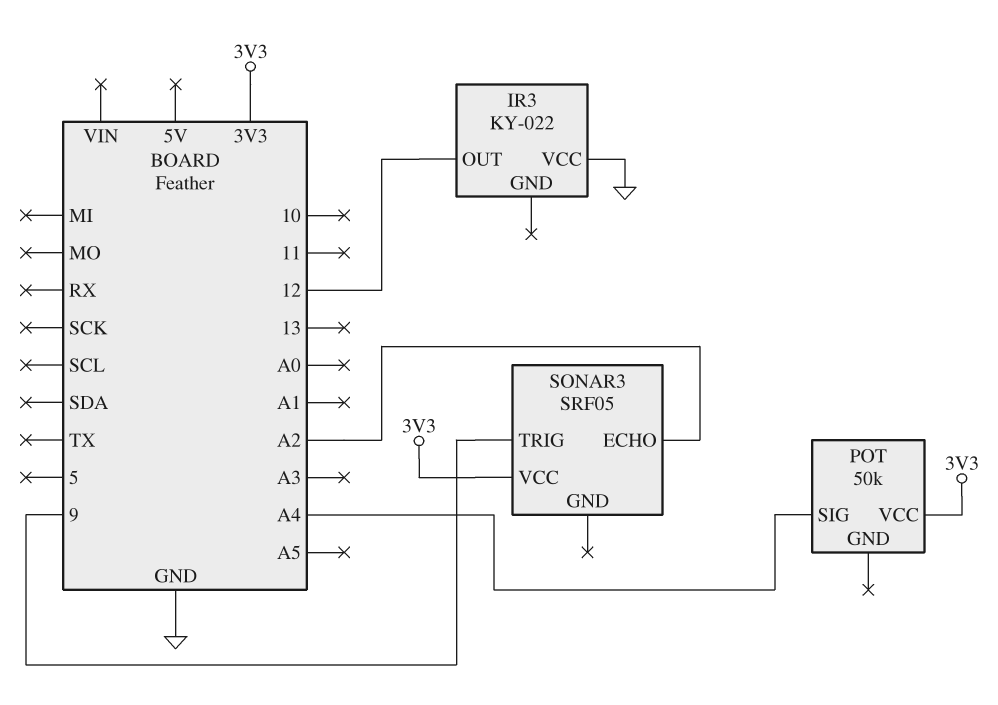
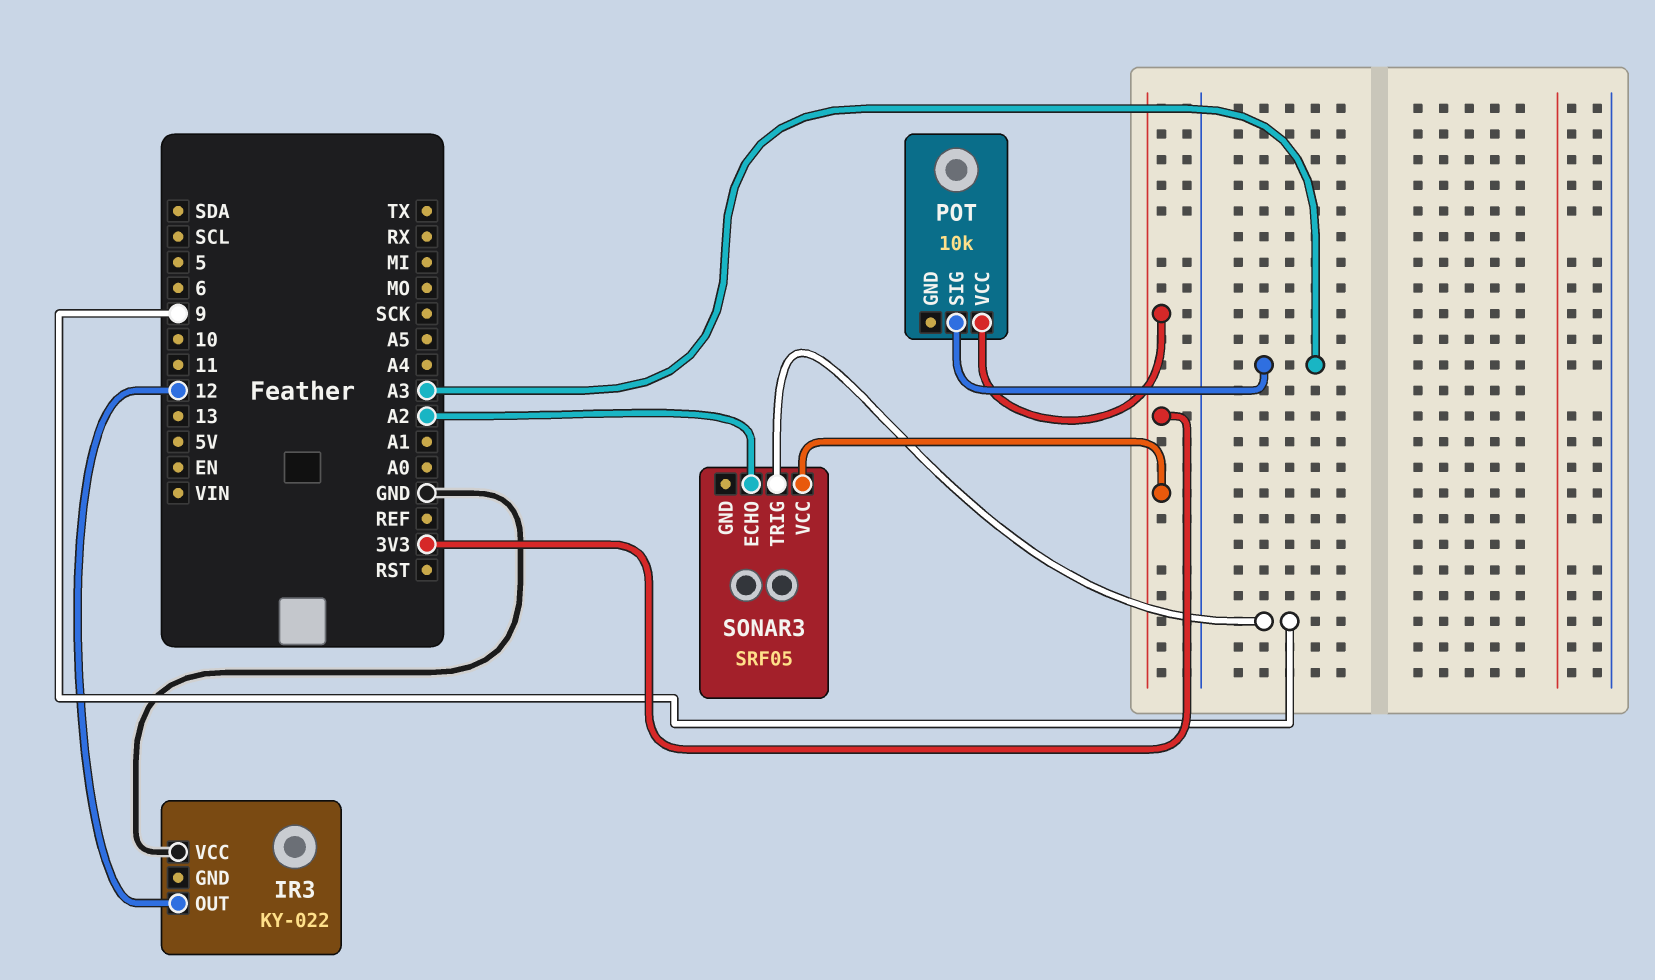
POT: 50k -> 10k
POT pin SIG: A4 -> A3

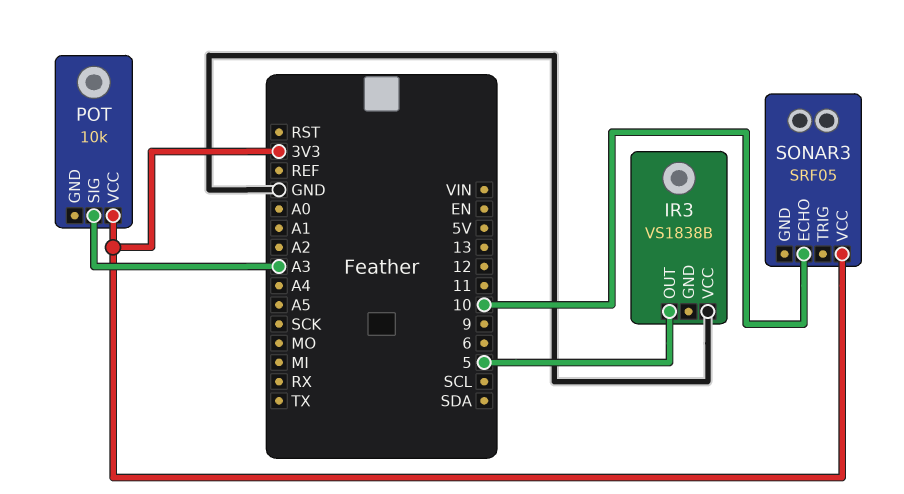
IR3: KY-022 -> VS1838B
IR3 pin OUT: 12 -> 5
SONAR3 pin ECHO: A2 -> 10
SONAR3 pin TRIG: 9 -> none

